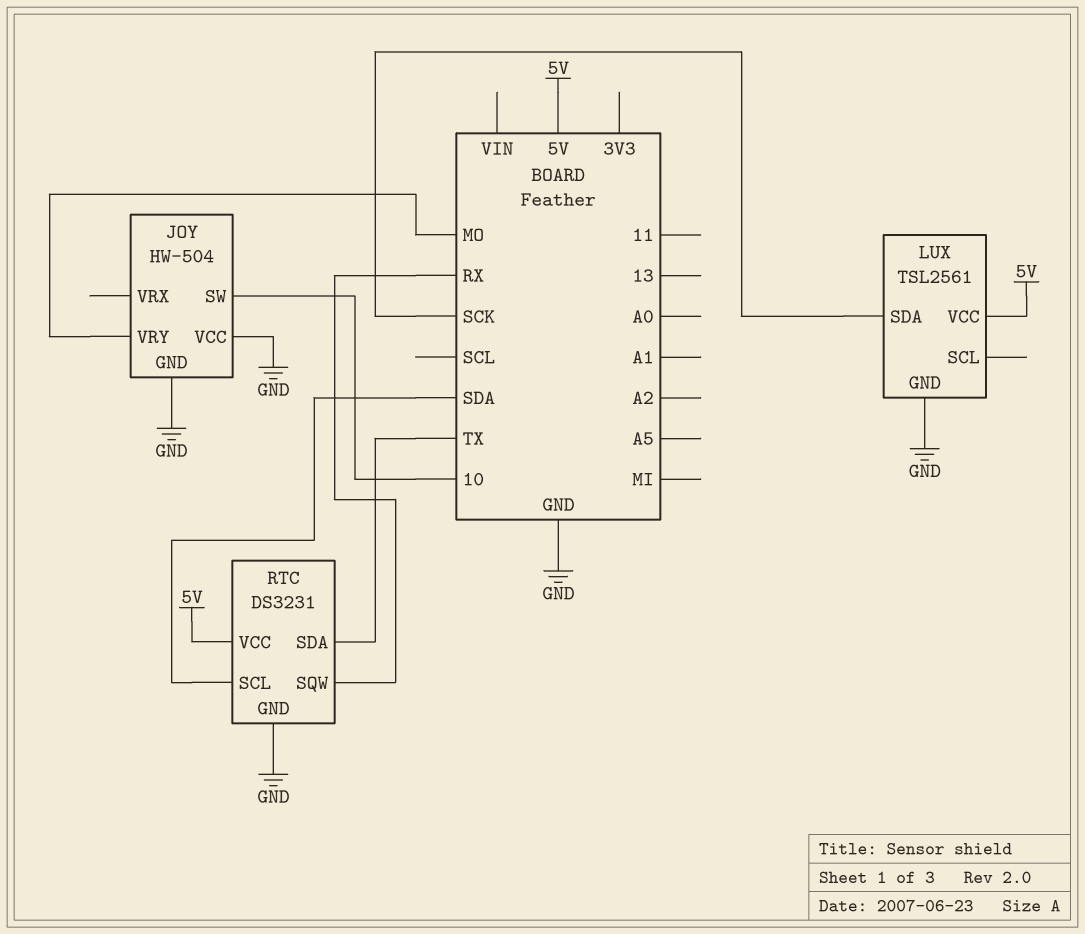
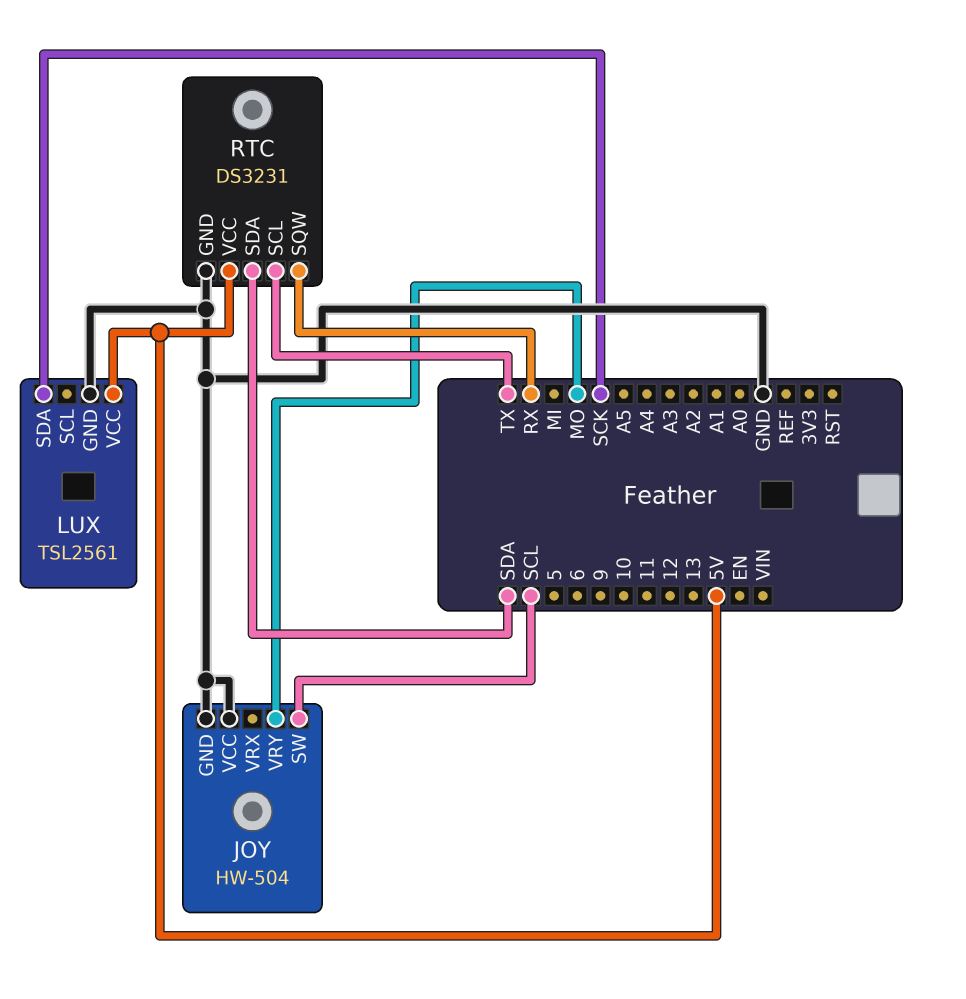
JOY pin SW: 10 -> SCL
RTC pin SCL: SDA -> TX
RTC pin SDA: TX -> SDA

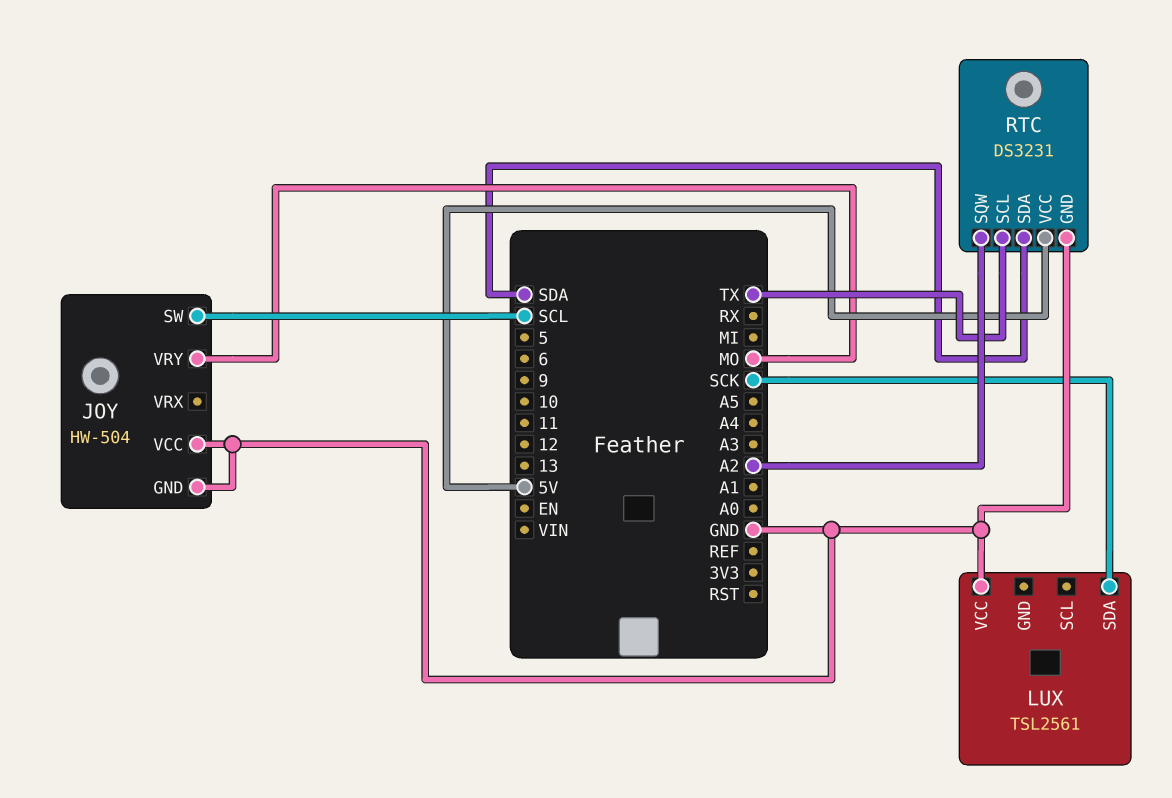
LUX pin GND: GND -> none
LUX pin VCC: 5V -> GND
RTC pin SQW: RX -> A2

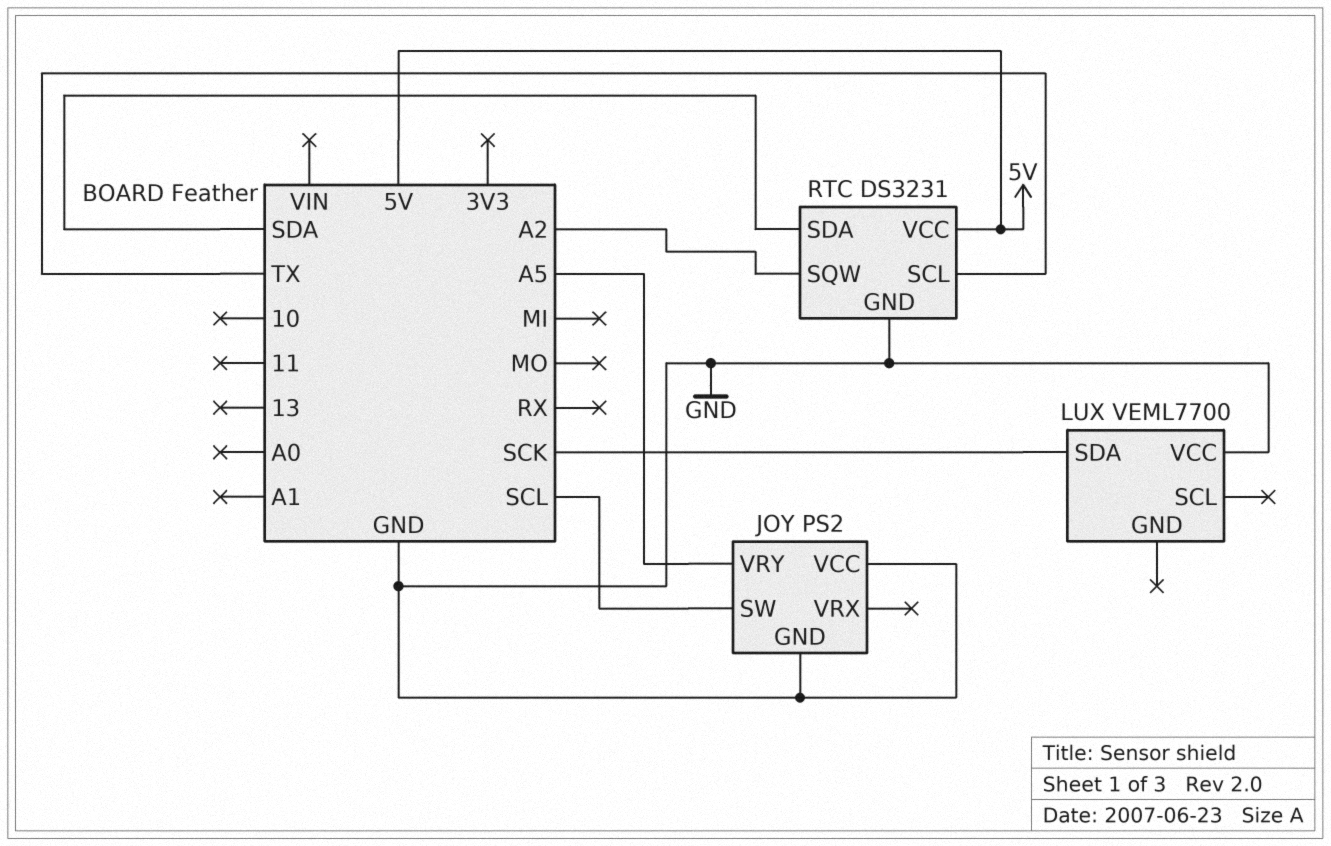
JOY: HW-504 -> PS2
JOY pin VRY: MO -> A5
LUX: TSL2561 -> VEML7700

